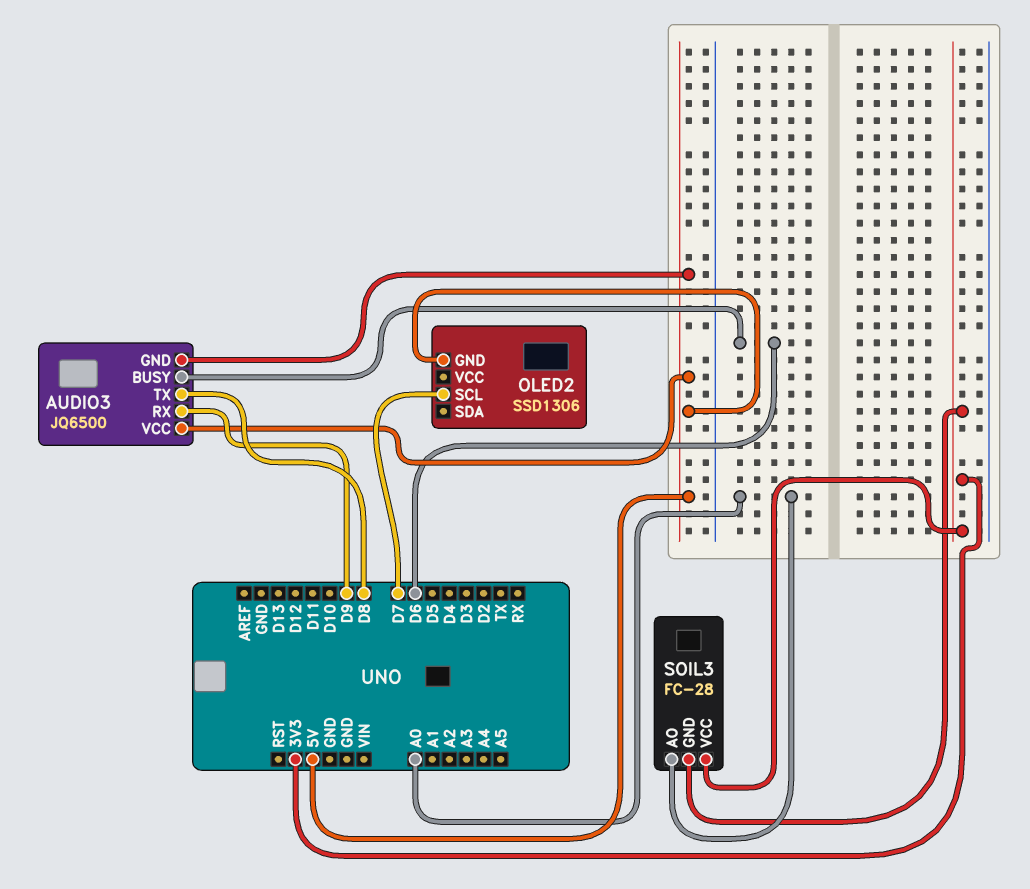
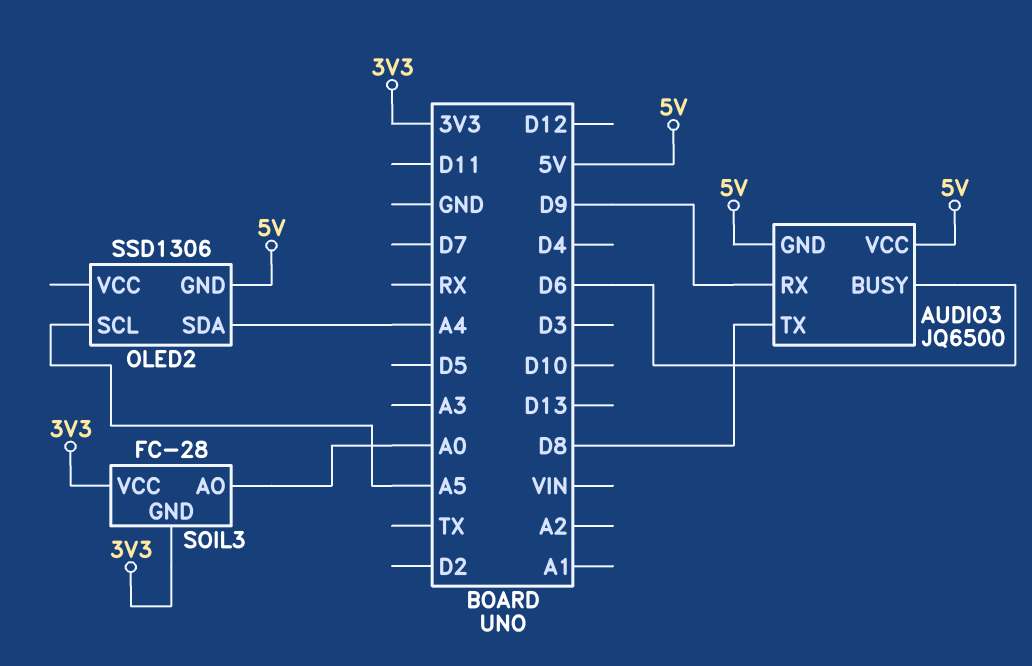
OLED2 pin SCL: D7 -> A5
OLED2 pin SDA: none -> A4

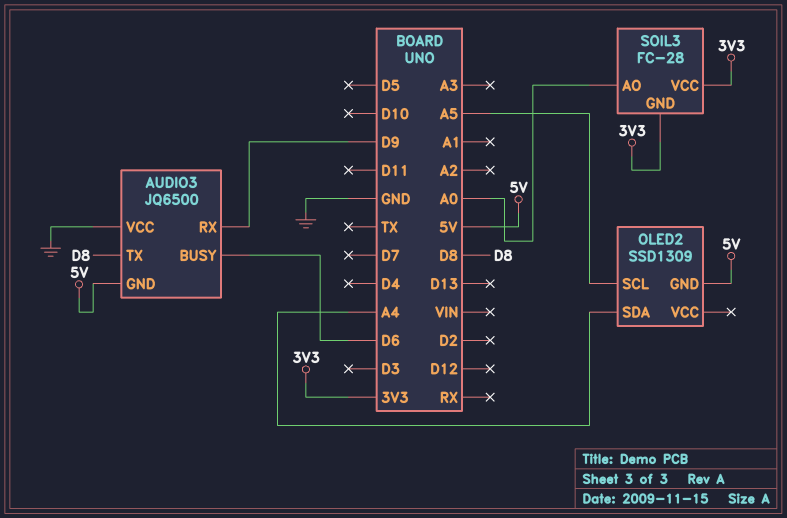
AUDIO3 pin VCC: 5V -> GND
OLED2: SSD1306 -> SSD1309

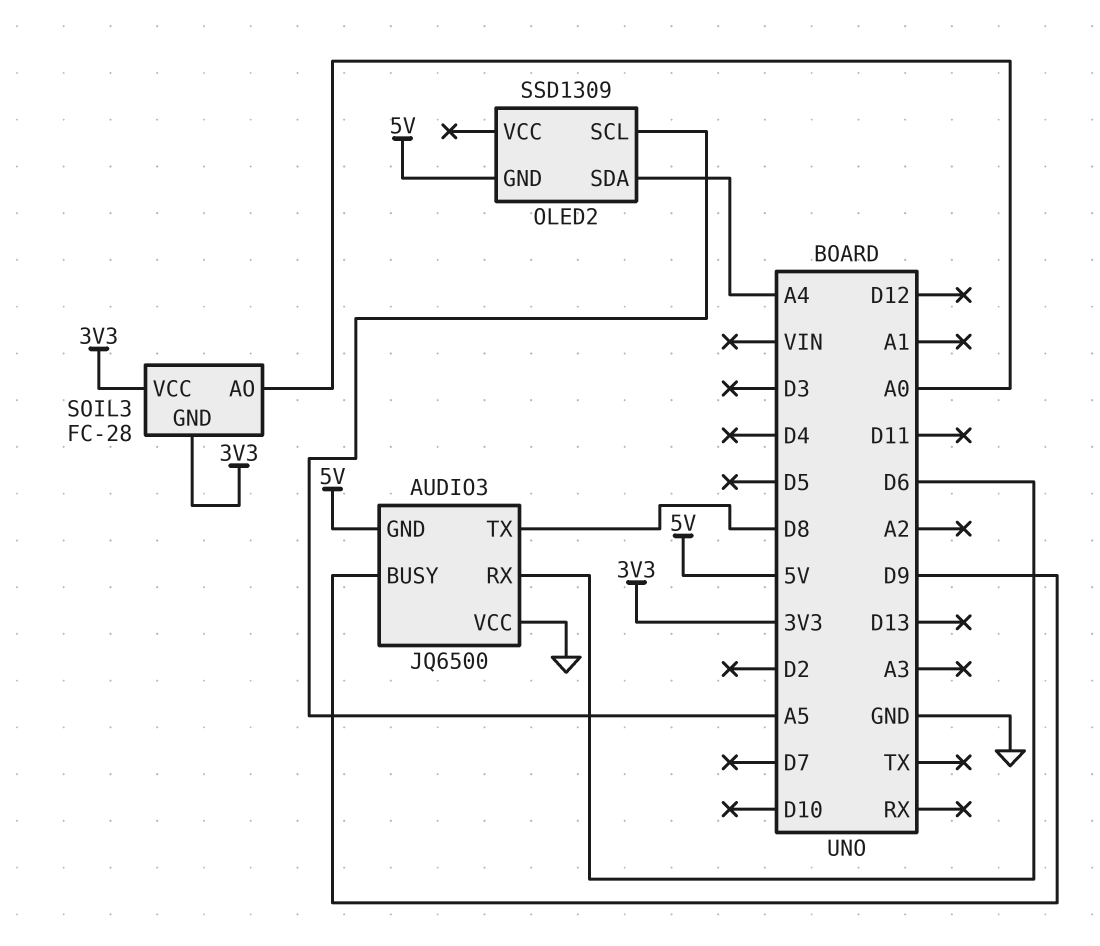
AUDIO3 pin BUSY: D6 -> D9
AUDIO3 pin RX: D9 -> D6

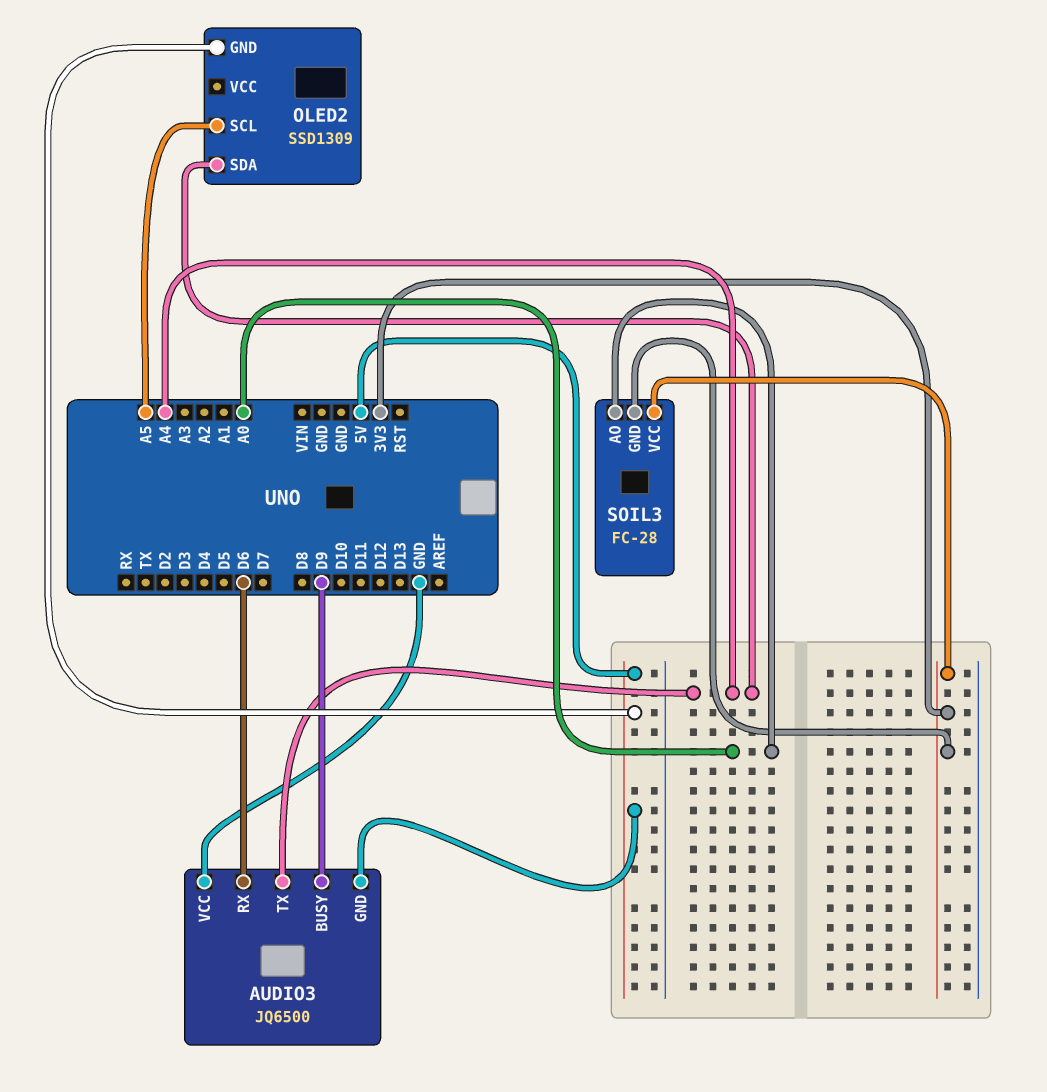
AUDIO3 pin TX: D8 -> A4

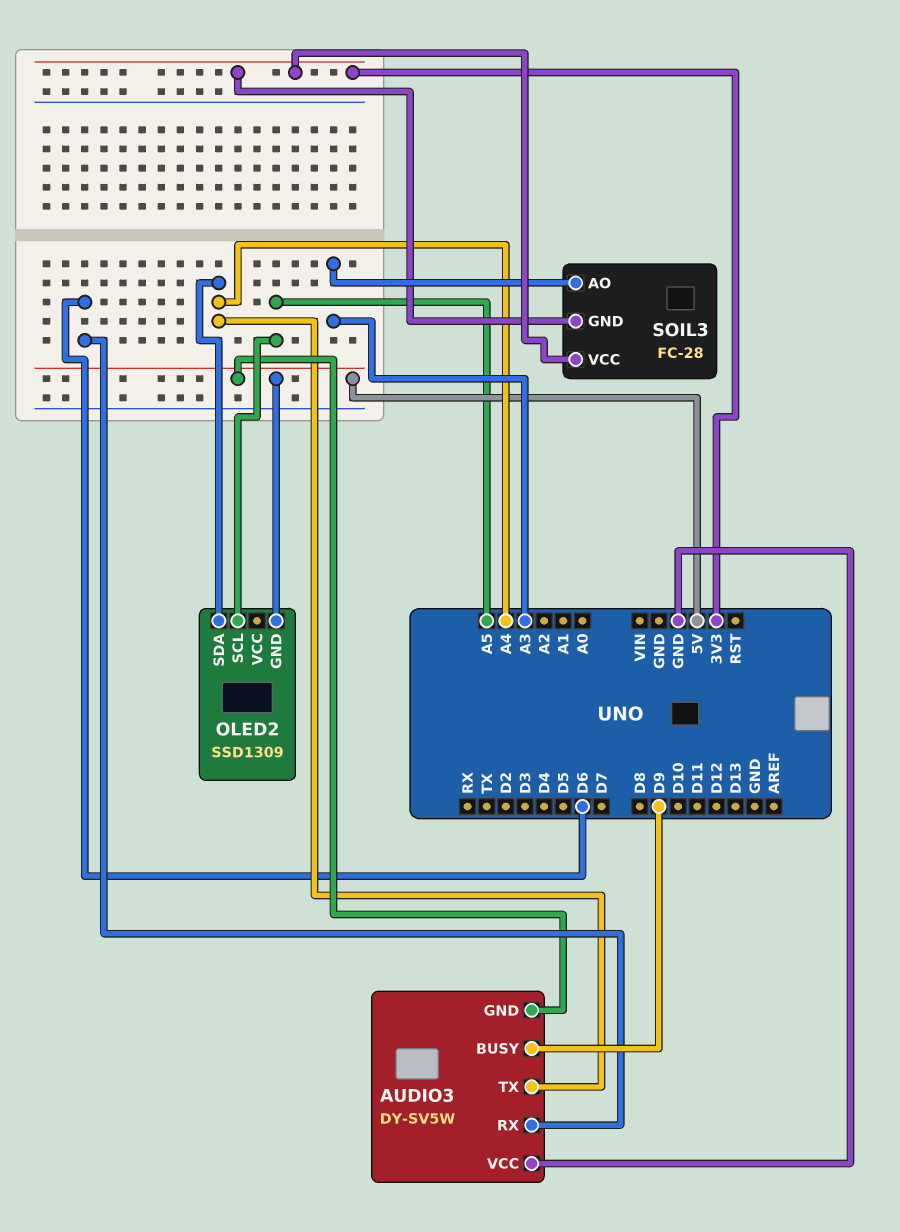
AUDIO3: JQ6500 -> DY-SV5W
SOIL3 pin AO: A0 -> A3

